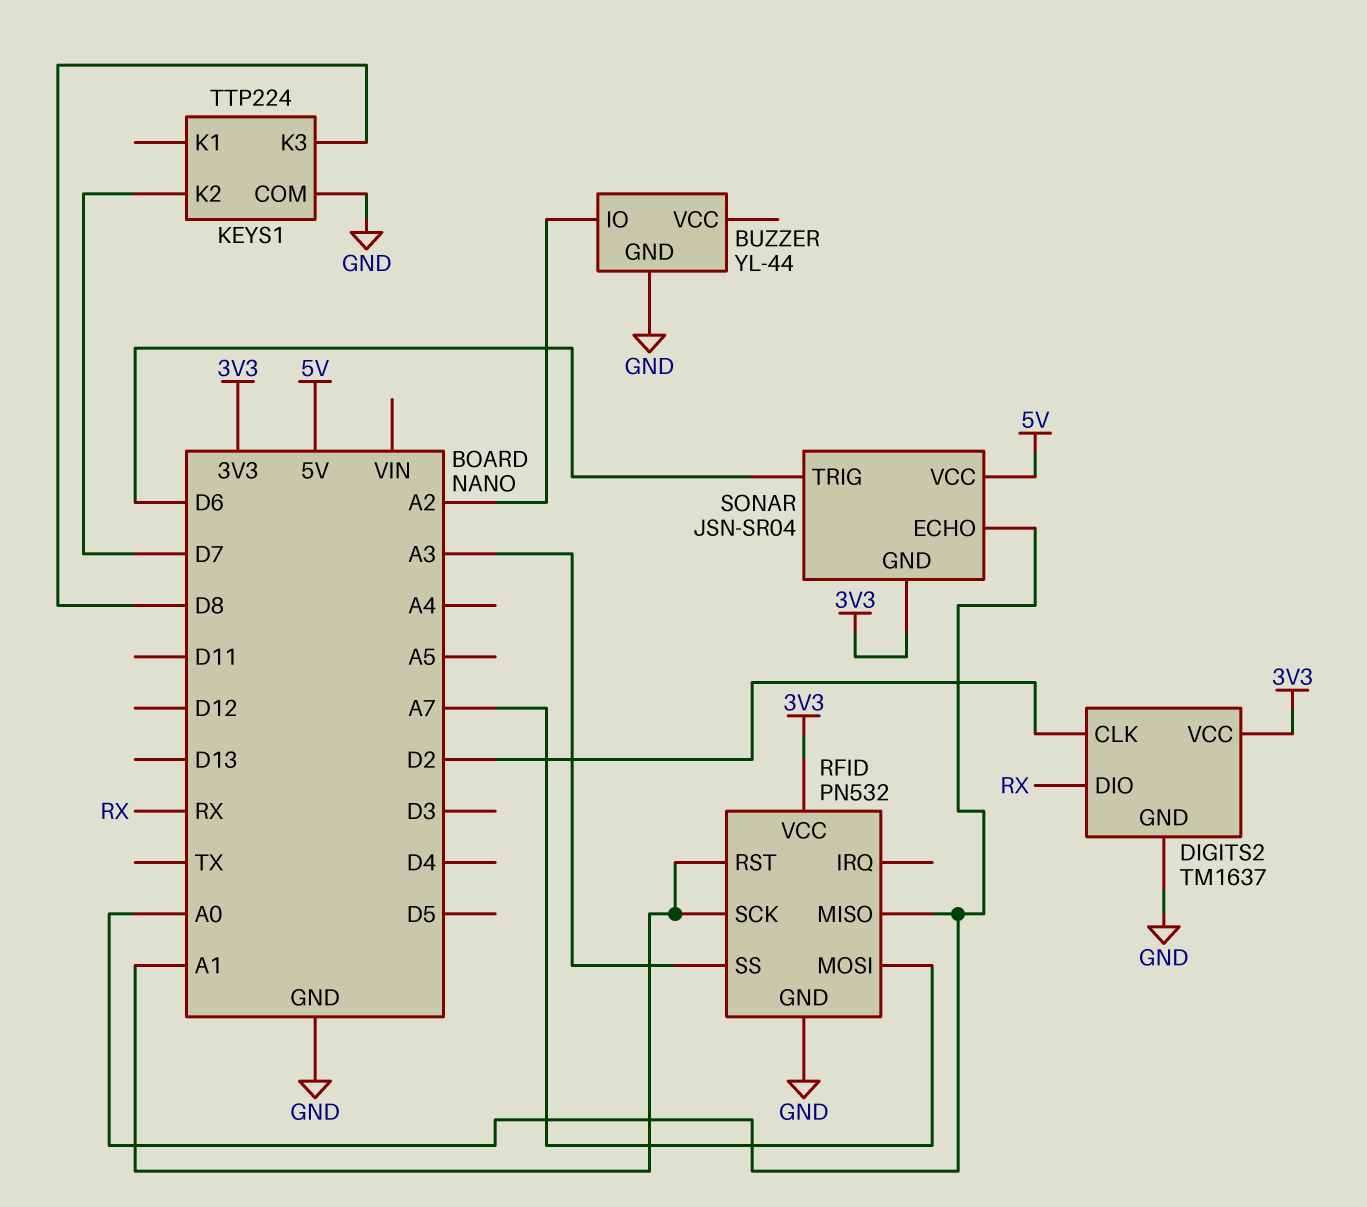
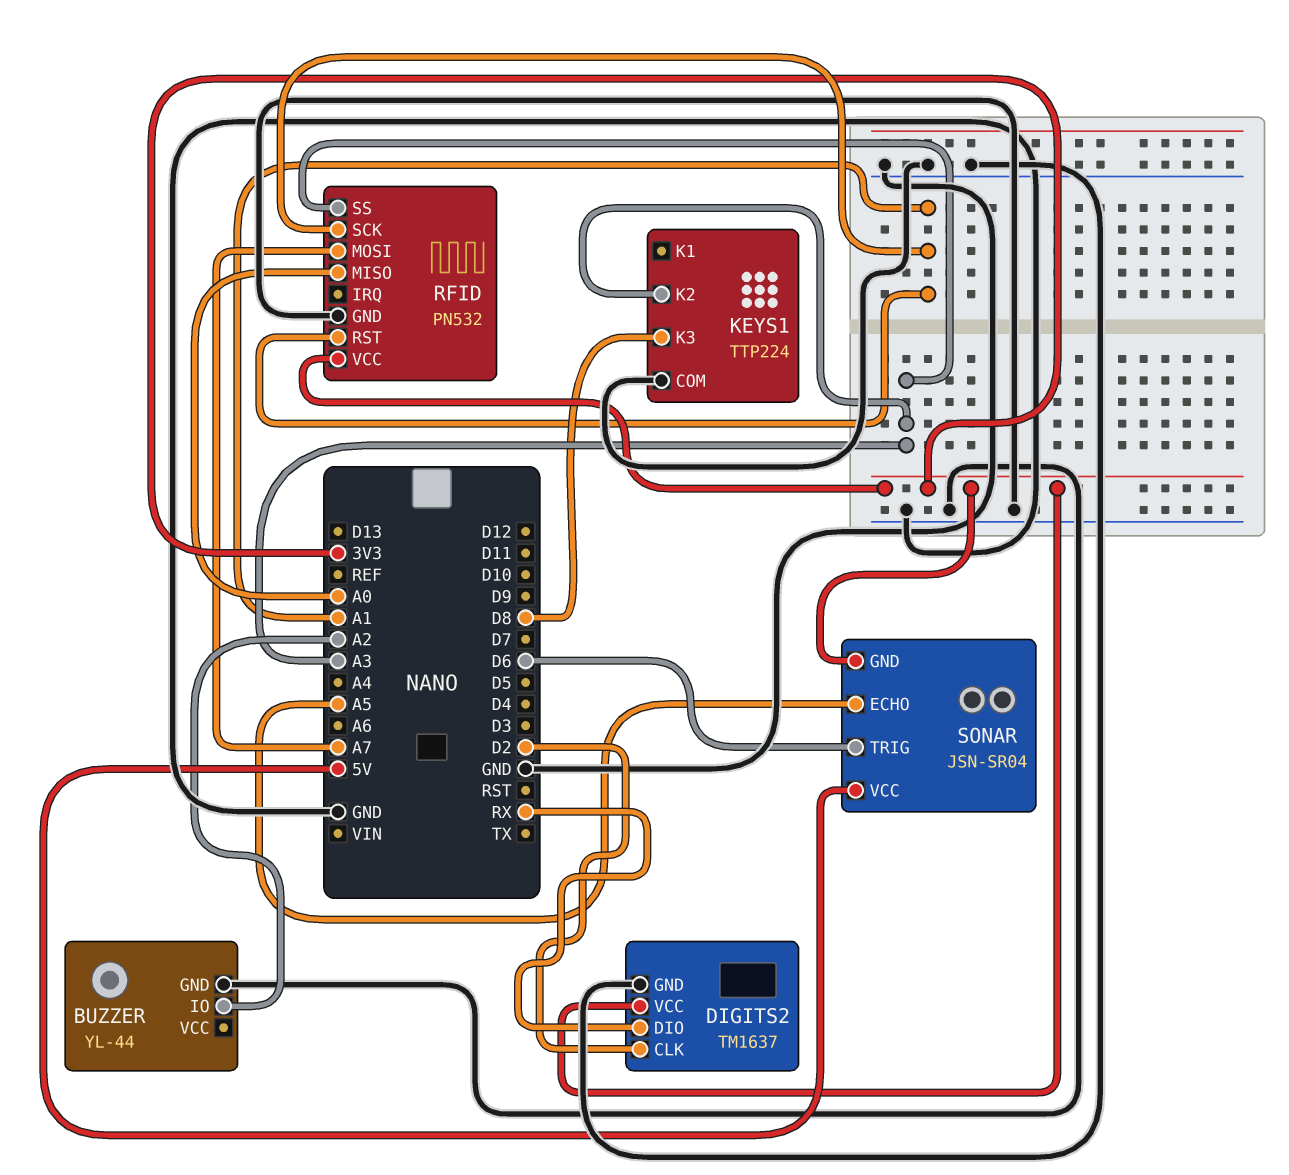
KEYS1 pin K2: D7 -> A3
SONAR pin ECHO: A0 -> A5

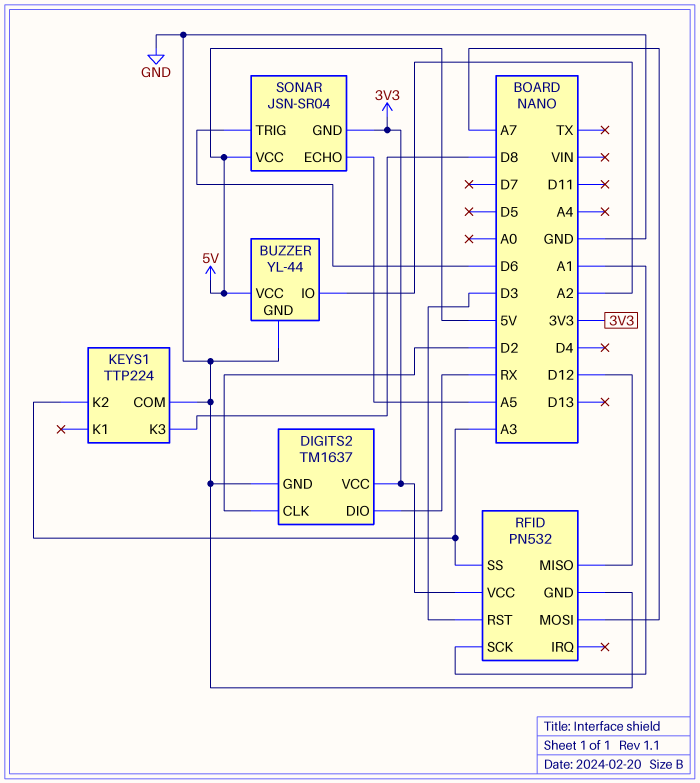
BUZZER pin VCC: none -> 5V
RFID pin MISO: A0 -> D12
RFID pin RST: A1 -> D3

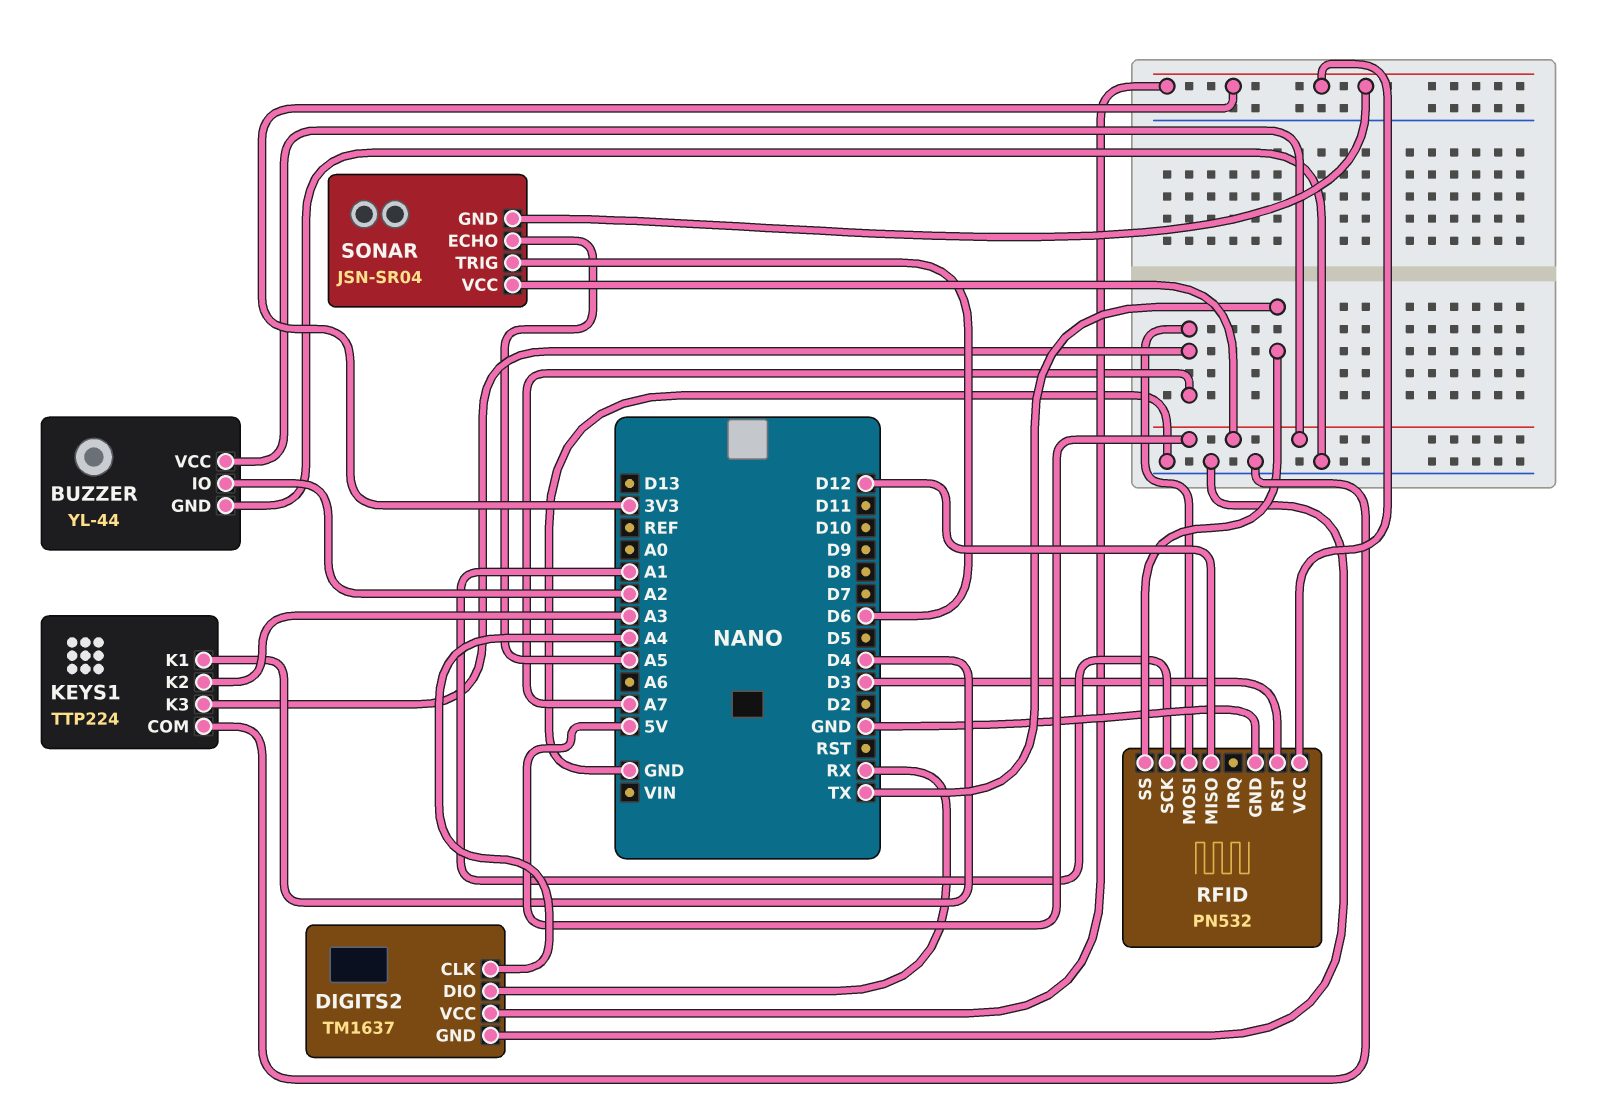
DIGITS2 pin CLK: D2 -> A4
KEYS1 pin K1: none -> D4
KEYS1 pin K3: D8 -> A7
RFID pin SS: A3 -> TX

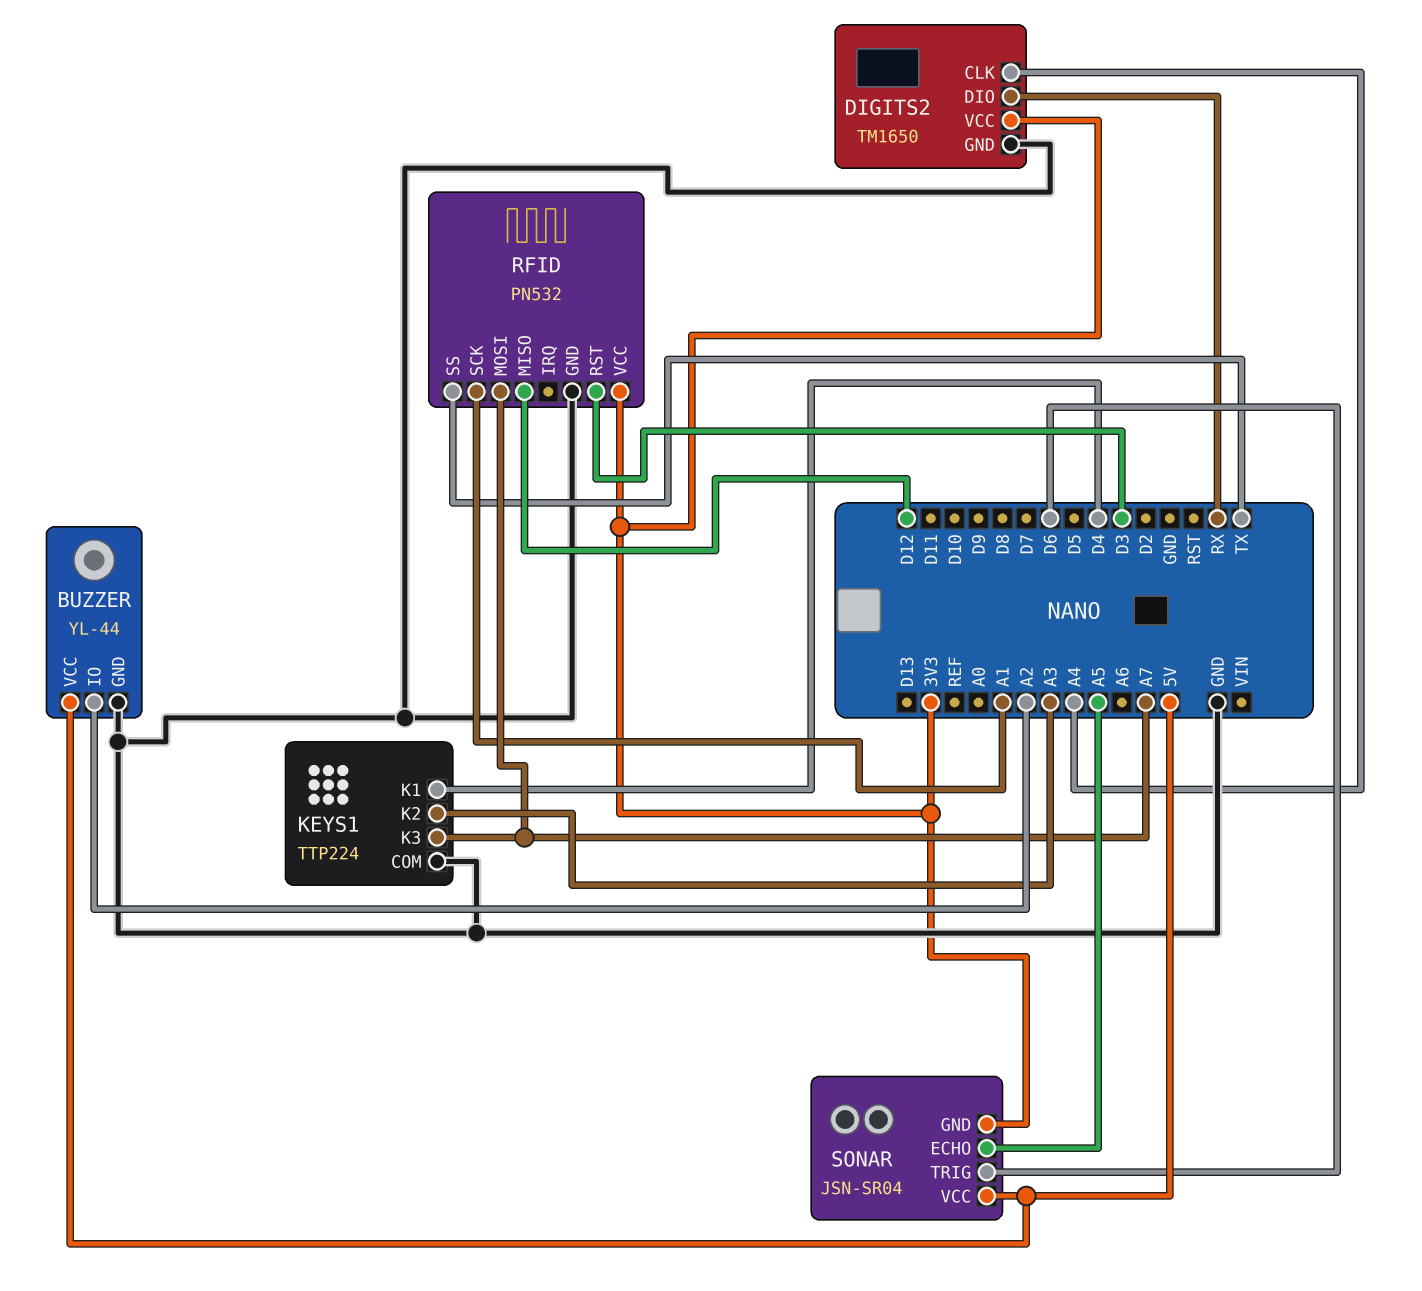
DIGITS2: TM1637 -> TM1650

